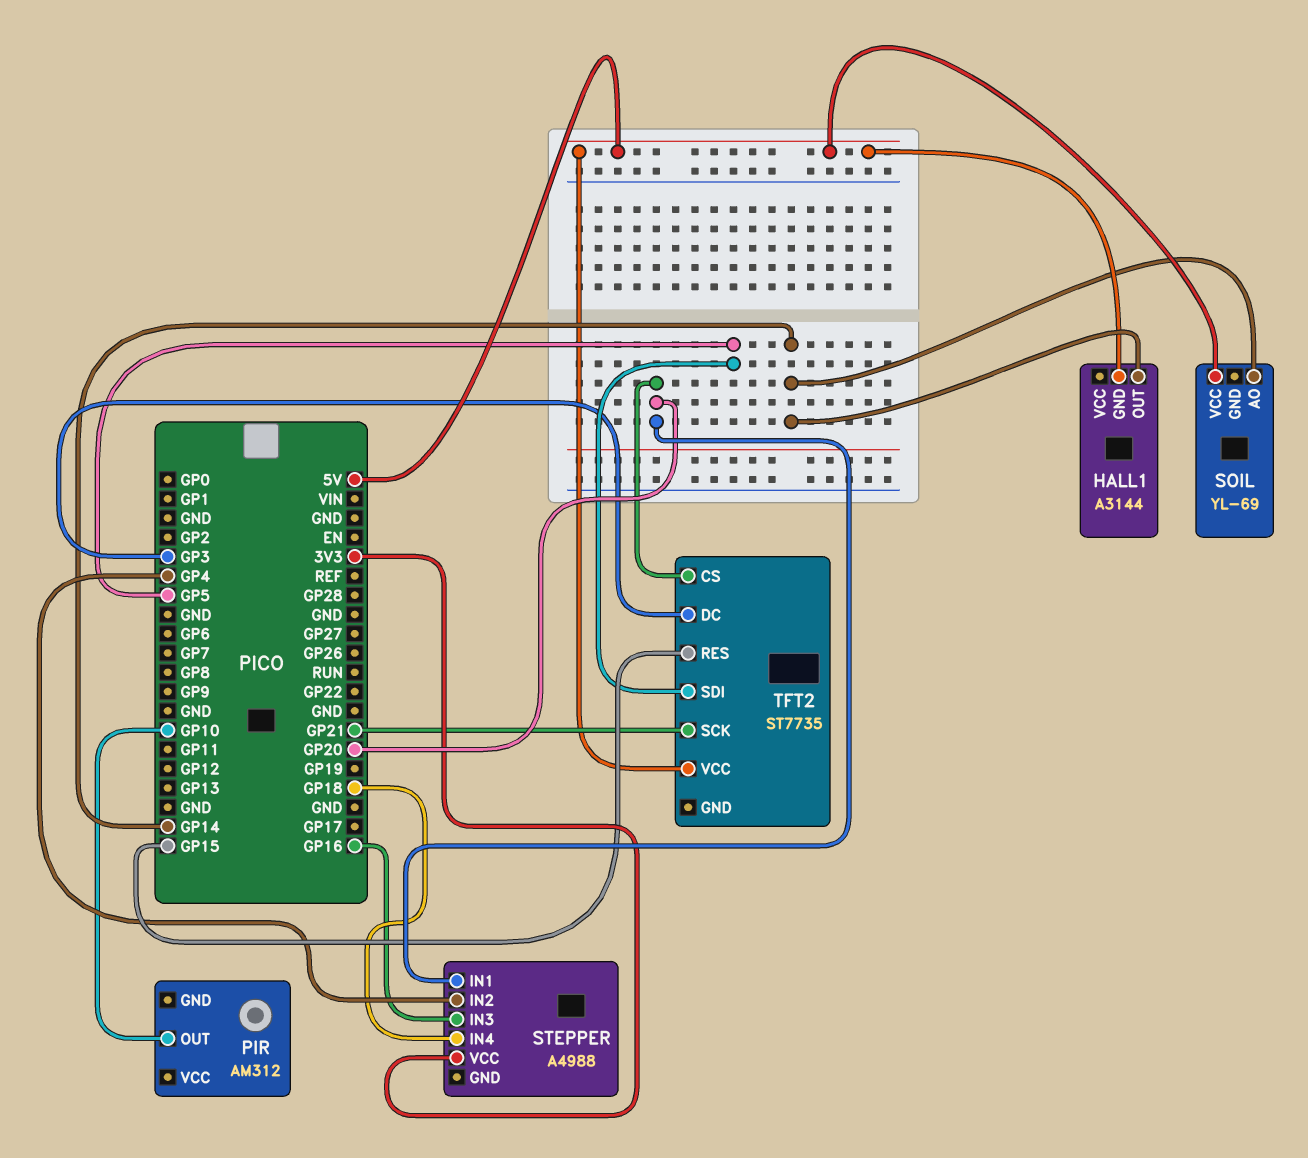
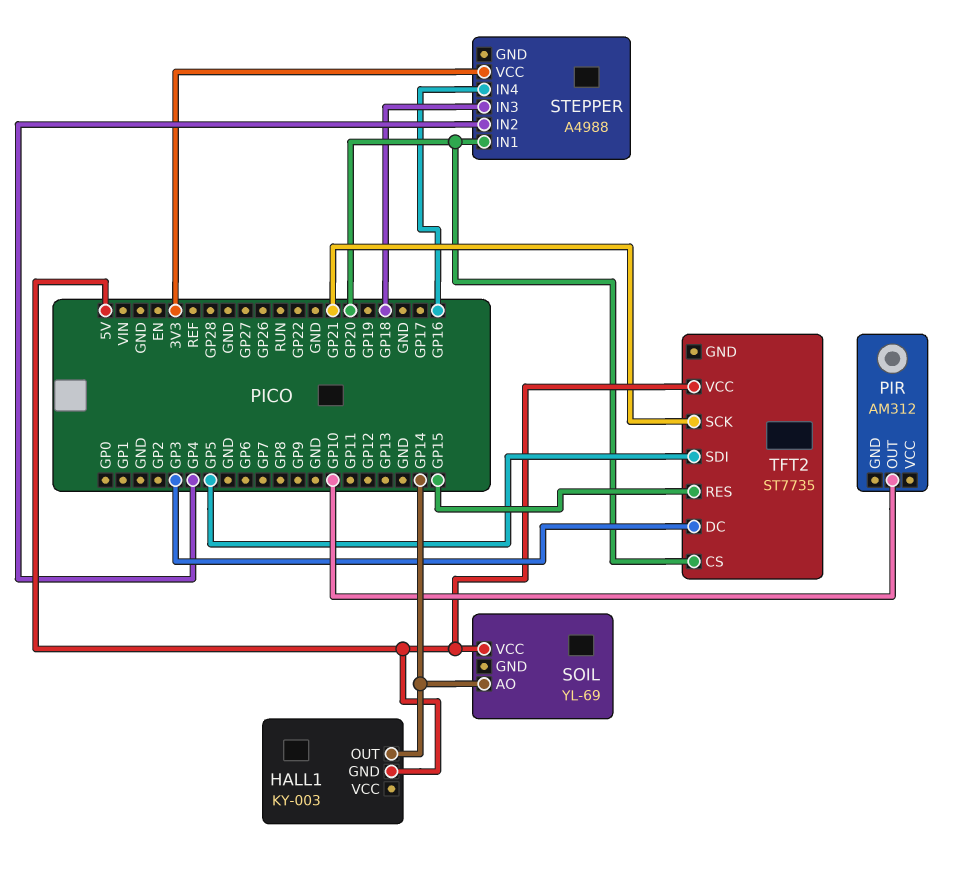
HALL1: A3144 -> KY-003
STEPPER pin IN3: GP16 -> GP18
STEPPER pin IN4: GP18 -> GP16

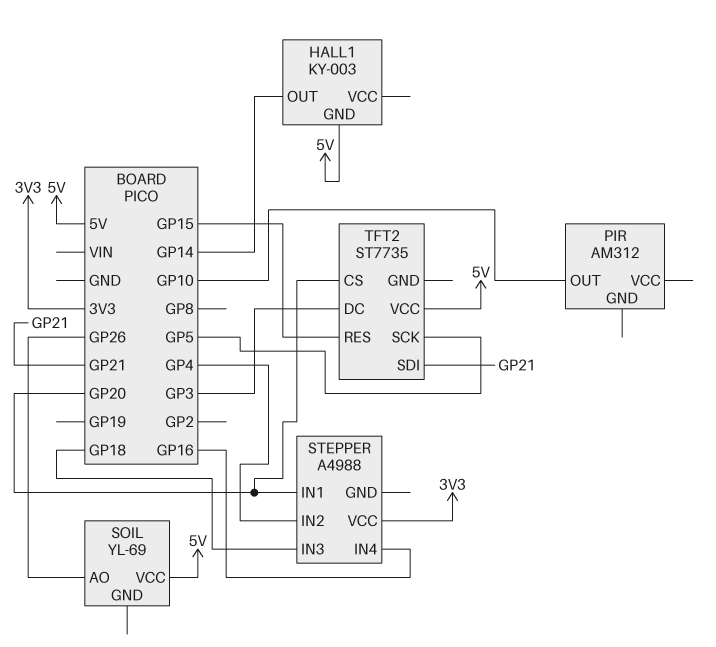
SOIL pin AO: GP14 -> GP26
TFT2 pin SCK: GP21 -> GP5
TFT2 pin SDI: GP5 -> GP21

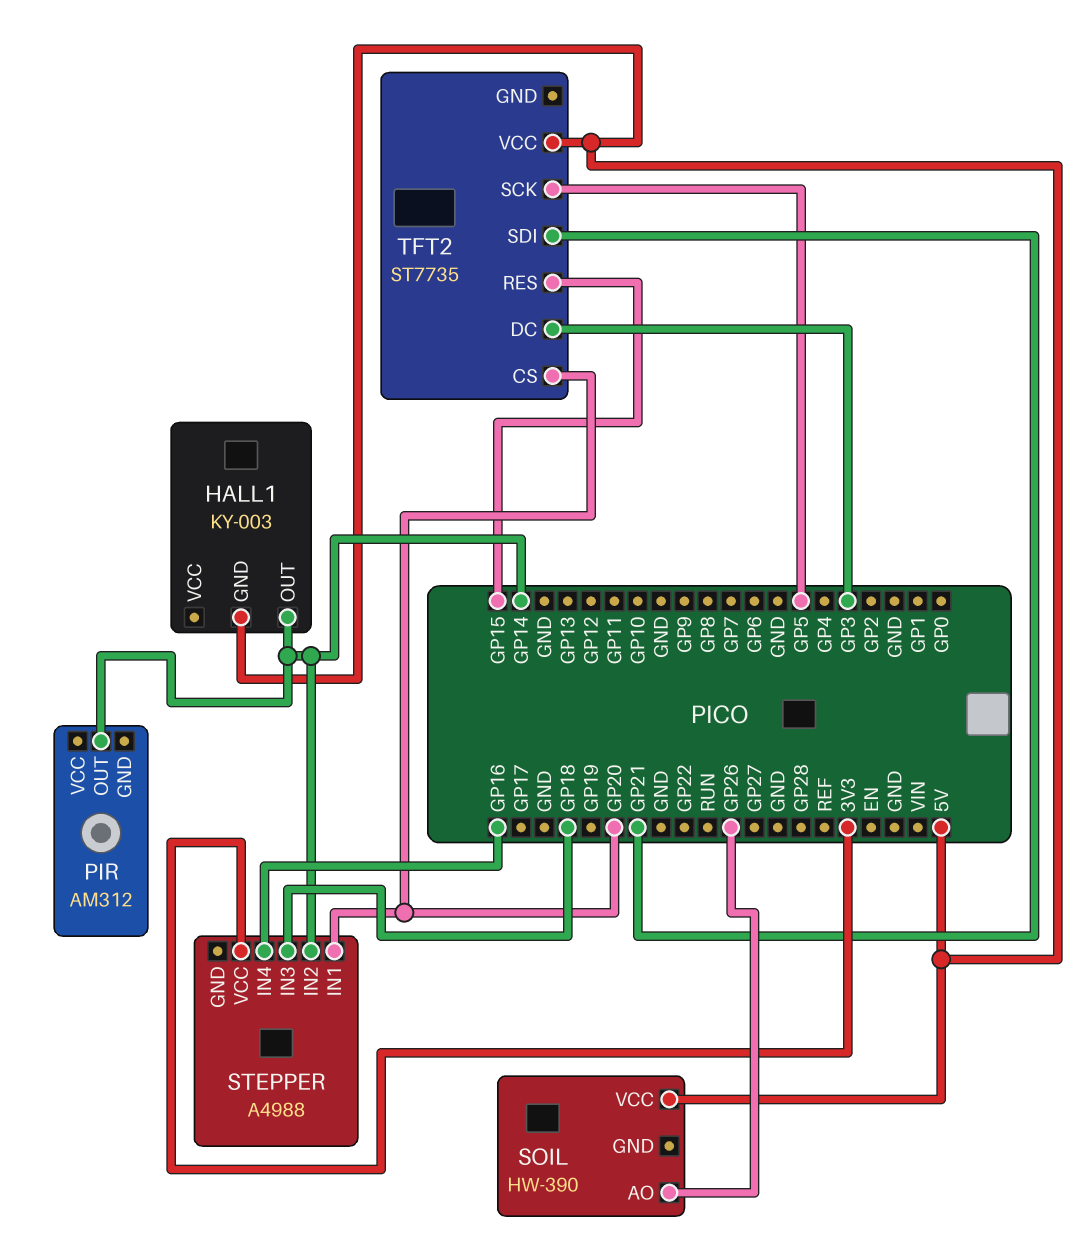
PIR pin OUT: GP10 -> GP14
SOIL: YL-69 -> HW-390
STEPPER pin IN2: GP4 -> GP14

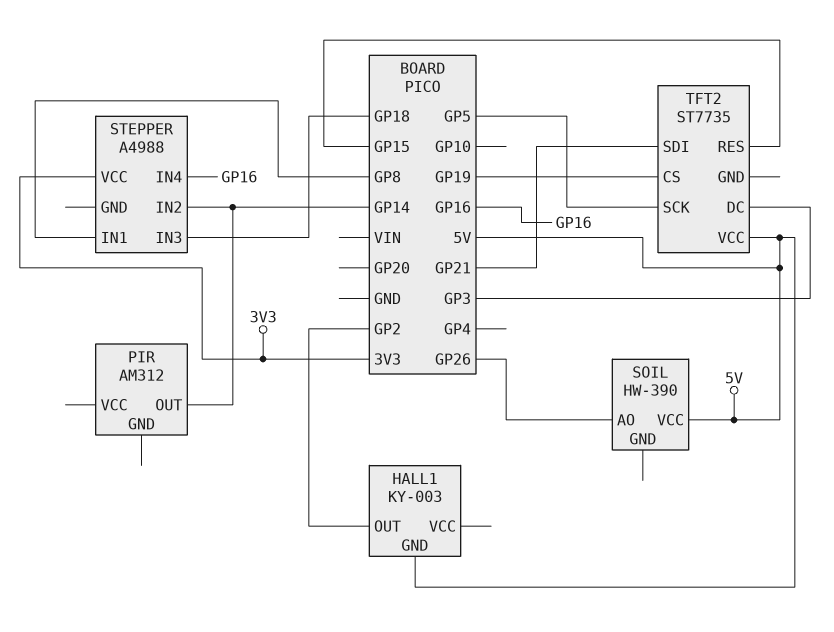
HALL1 pin OUT: GP14 -> GP2
STEPPER pin IN1: GP20 -> GP8
TFT2 pin CS: GP20 -> GP19

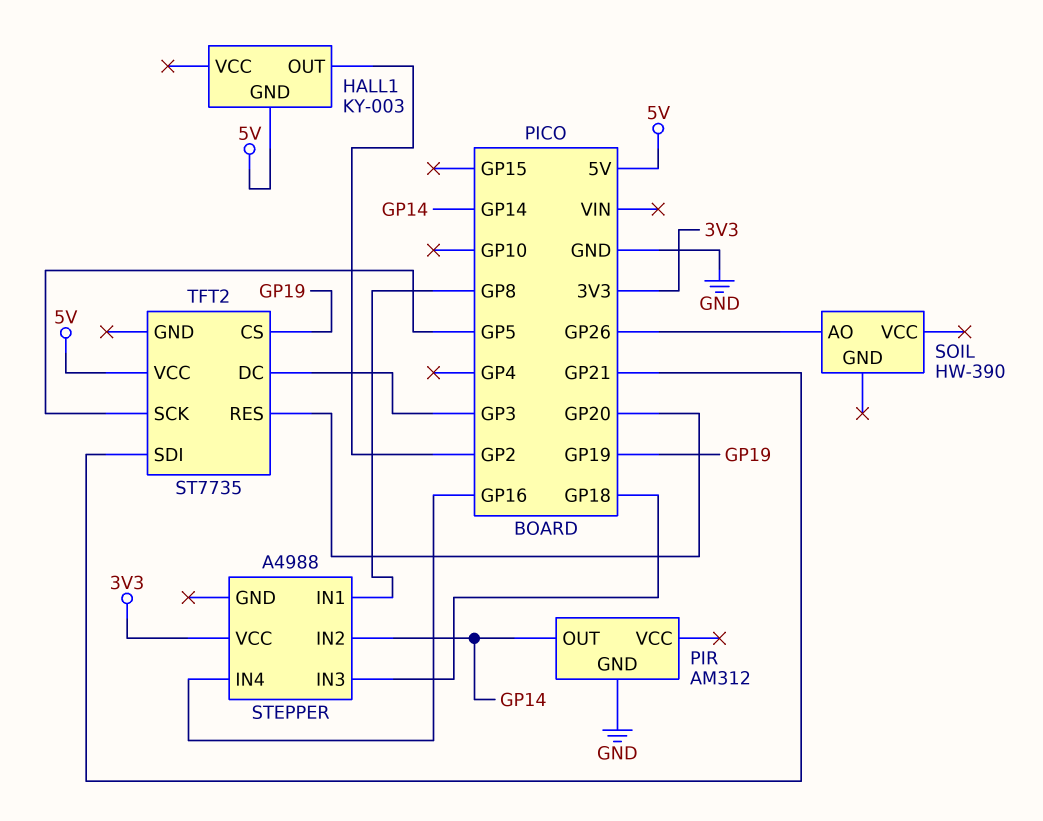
PIR pin GND: none -> GND
SOIL pin VCC: 5V -> none
TFT2 pin RES: GP15 -> GP20

